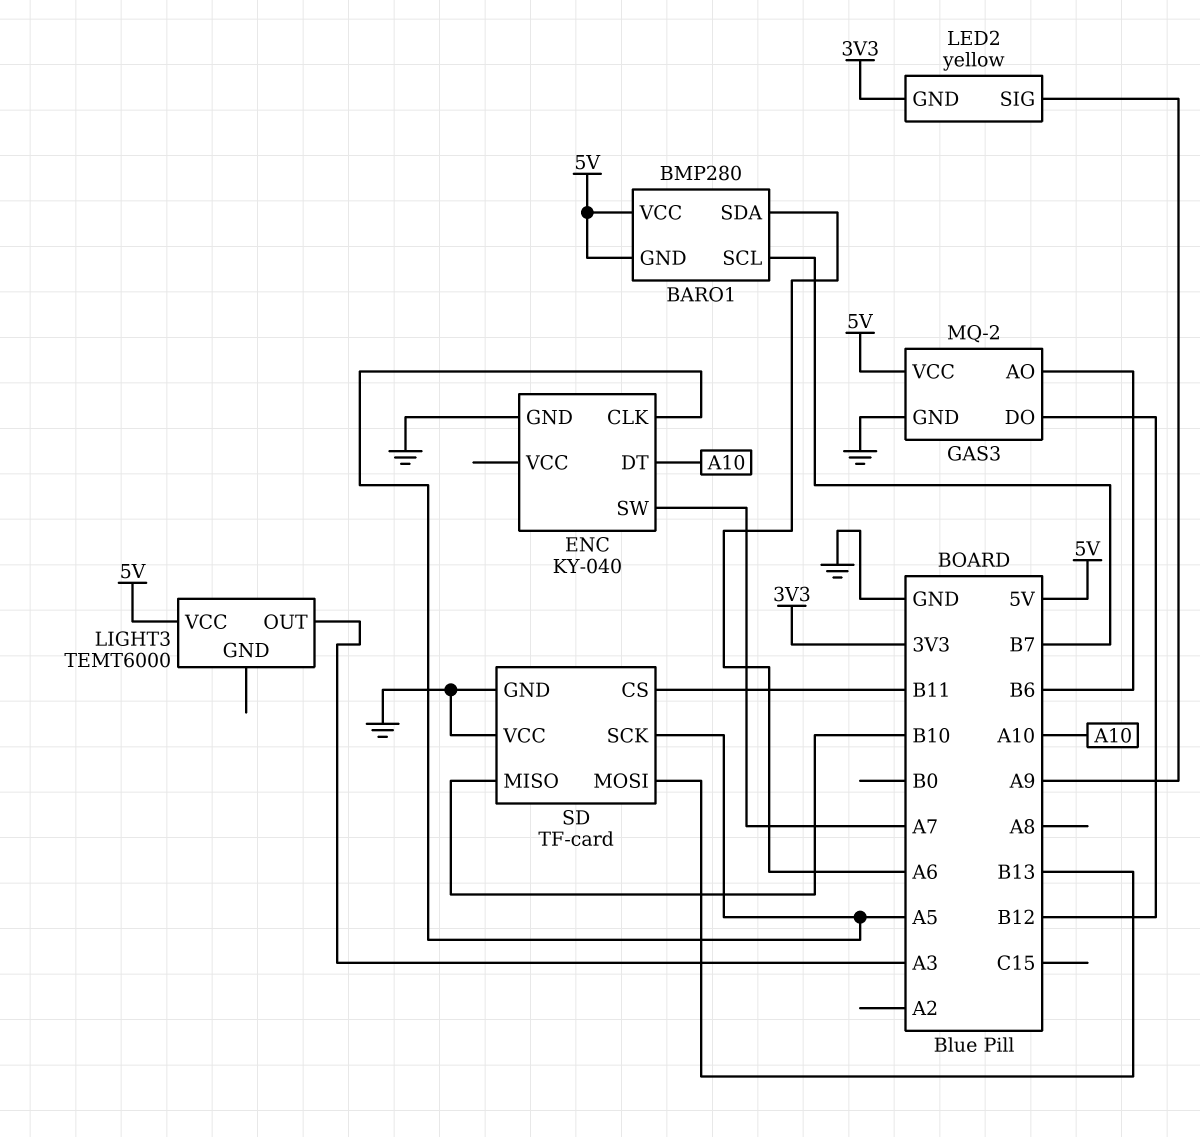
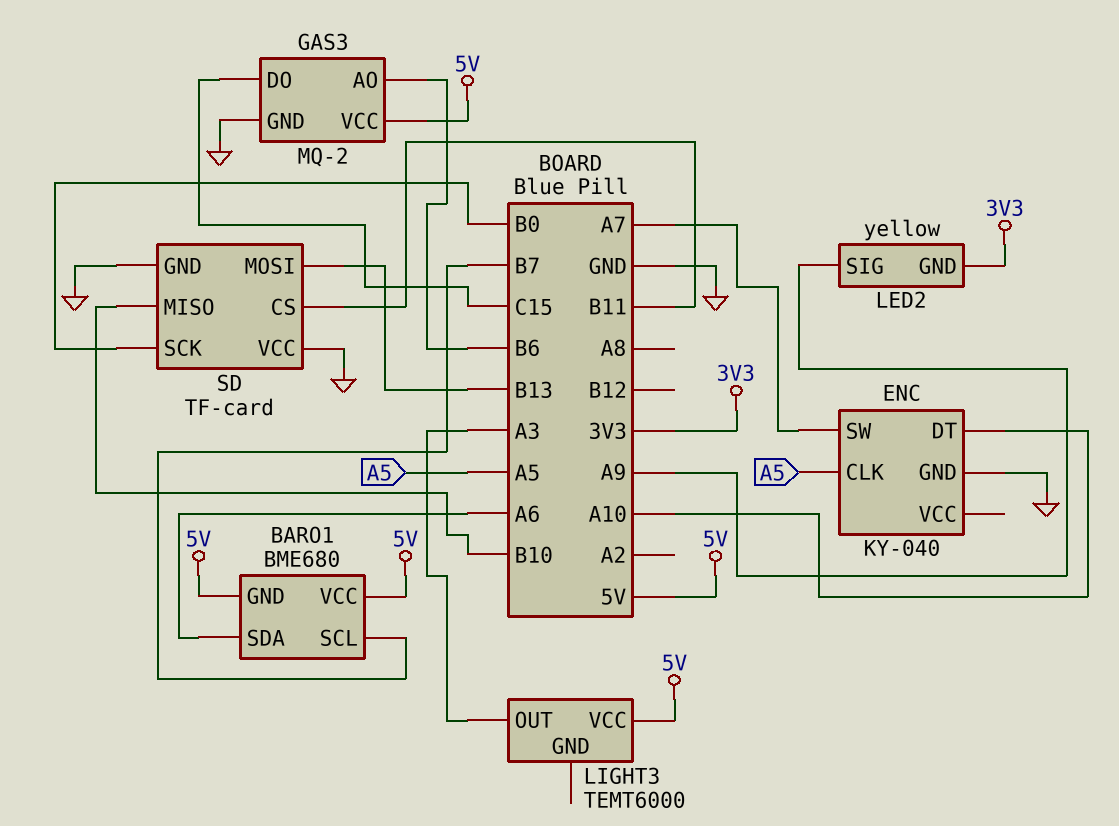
BARO1: BMP280 -> BME680
GAS3 pin DO: B12 -> C15
SD pin SCK: A5 -> B0

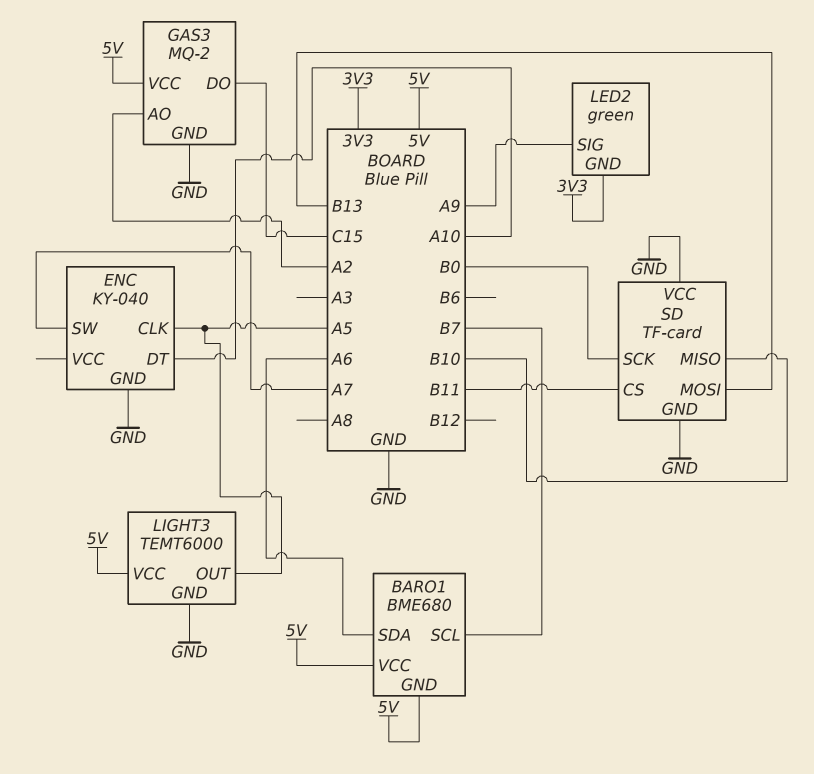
GAS3 pin AO: B6 -> A2
LED2: yellow -> green
LIGHT3 pin GND: none -> GND
LIGHT3 pin OUT: A3 -> A5

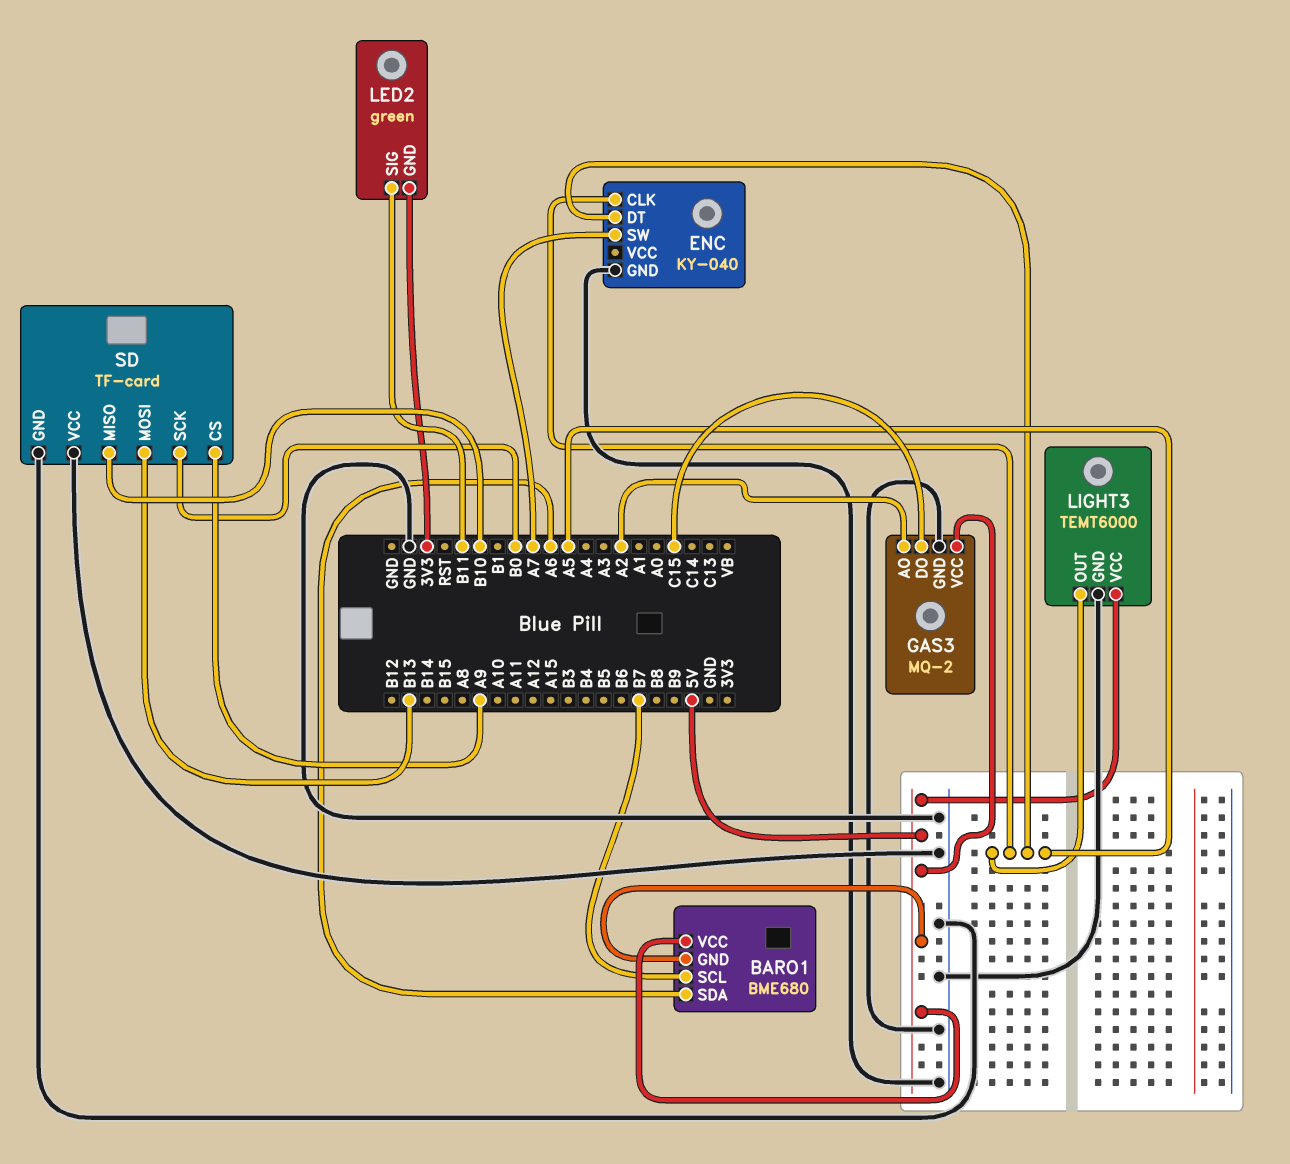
ENC pin DT: A10 -> A5
LED2 pin SIG: A9 -> B11
SD pin CS: B11 -> A9

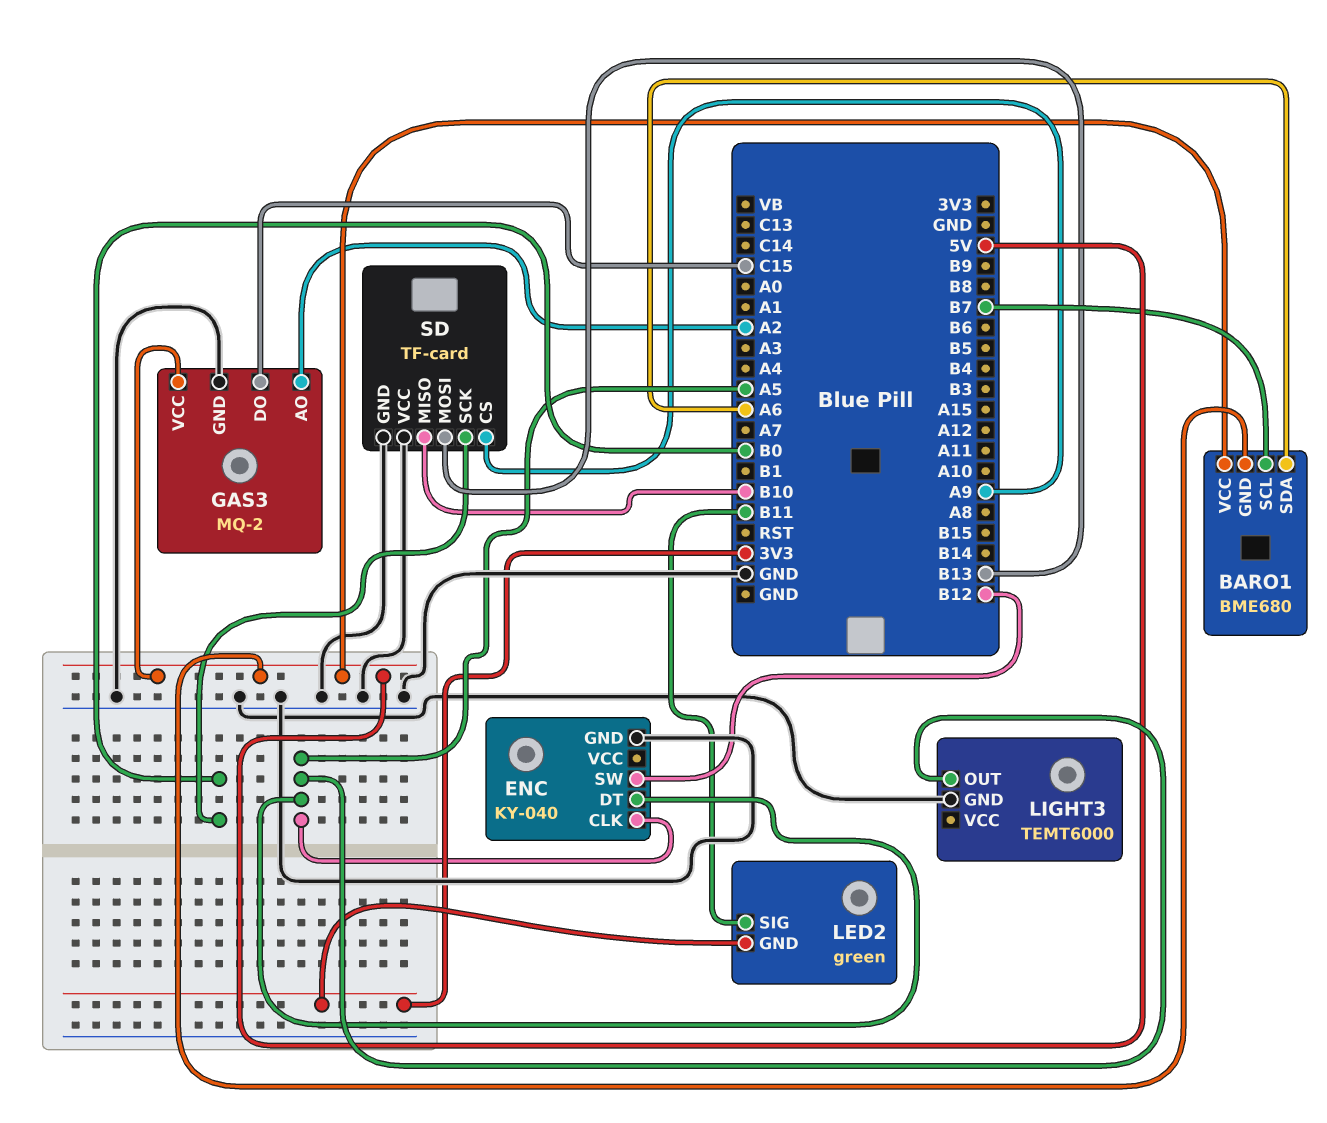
ENC pin SW: A7 -> B12
LIGHT3 pin VCC: 5V -> none

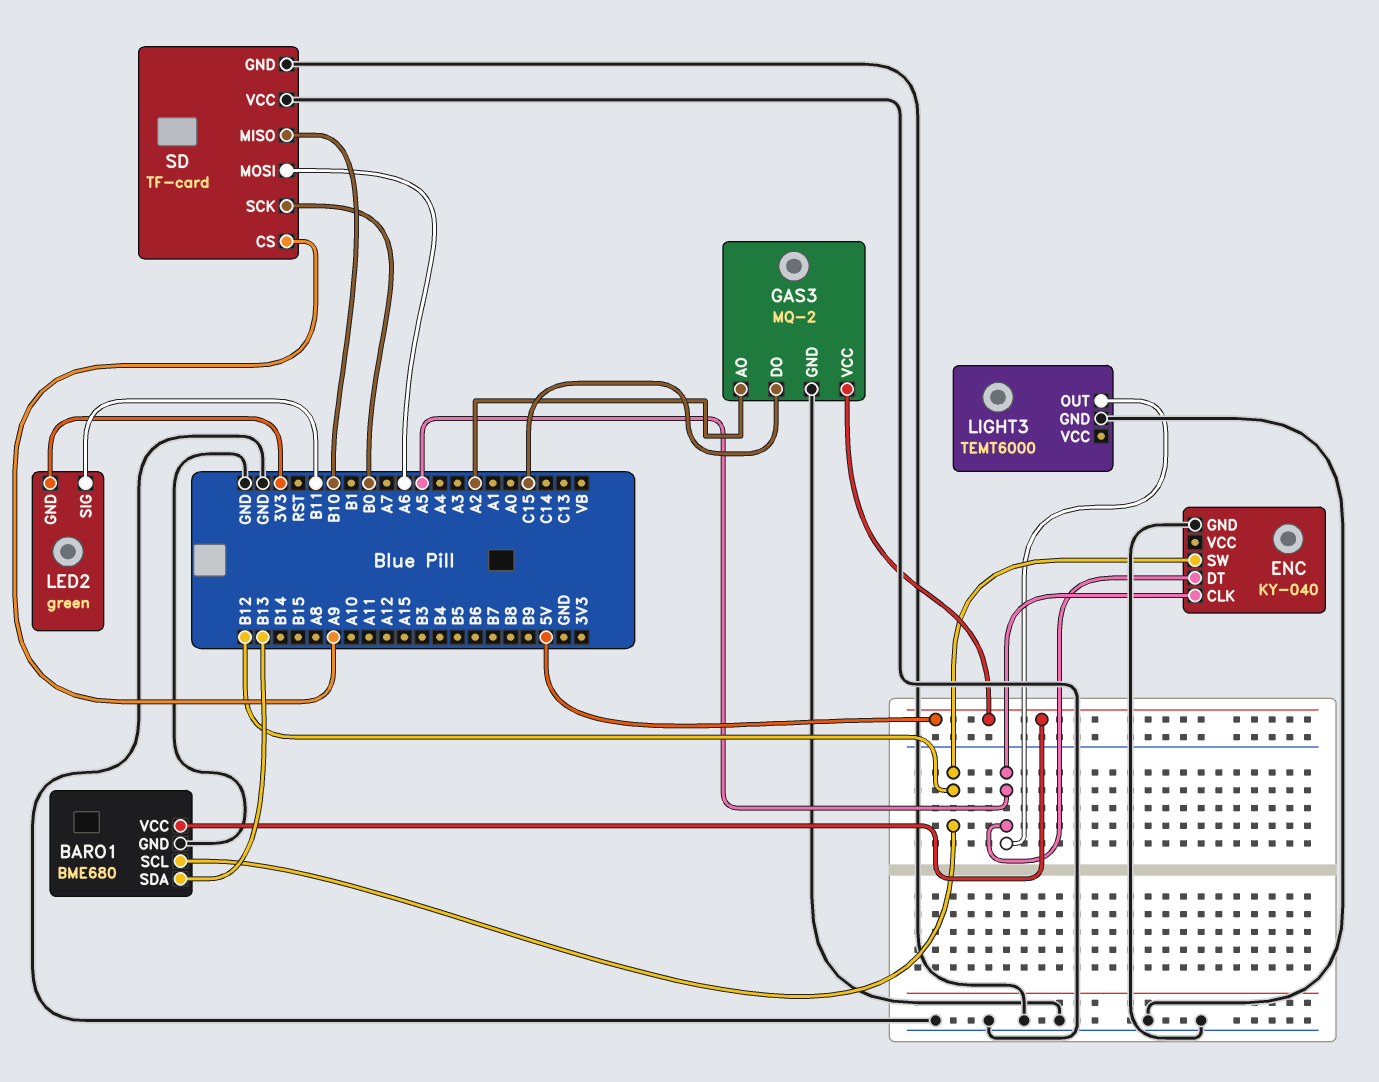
BARO1 pin GND: 5V -> GND
BARO1 pin SCL: B7 -> B12
BARO1 pin SDA: A6 -> B13
SD pin MOSI: B13 -> A6

